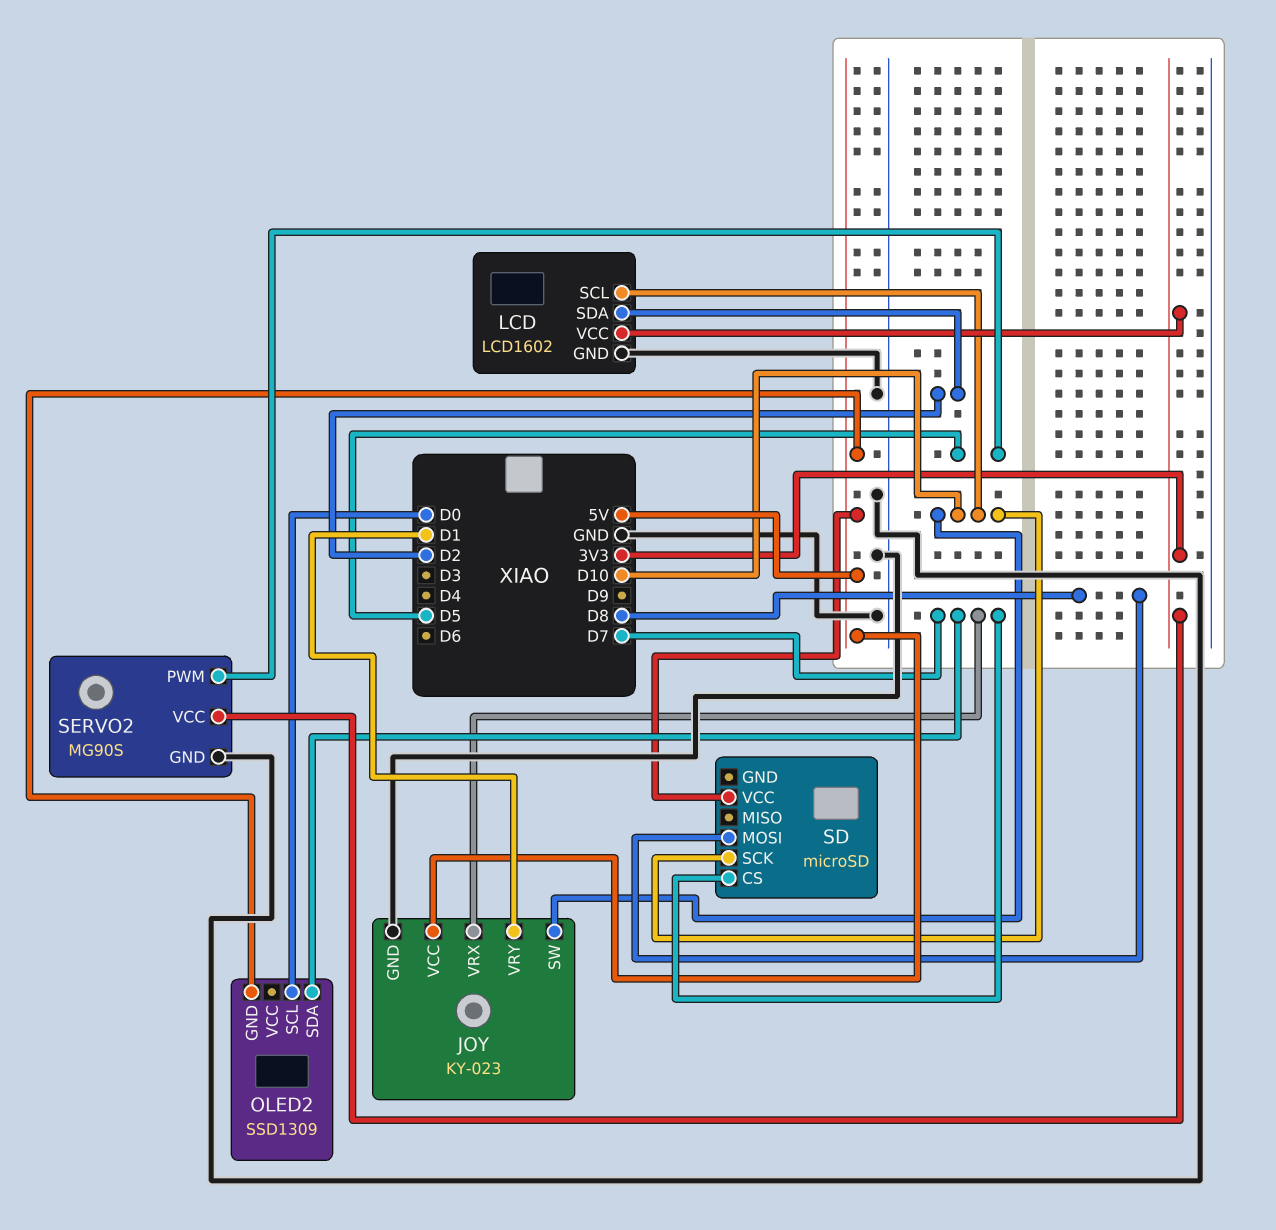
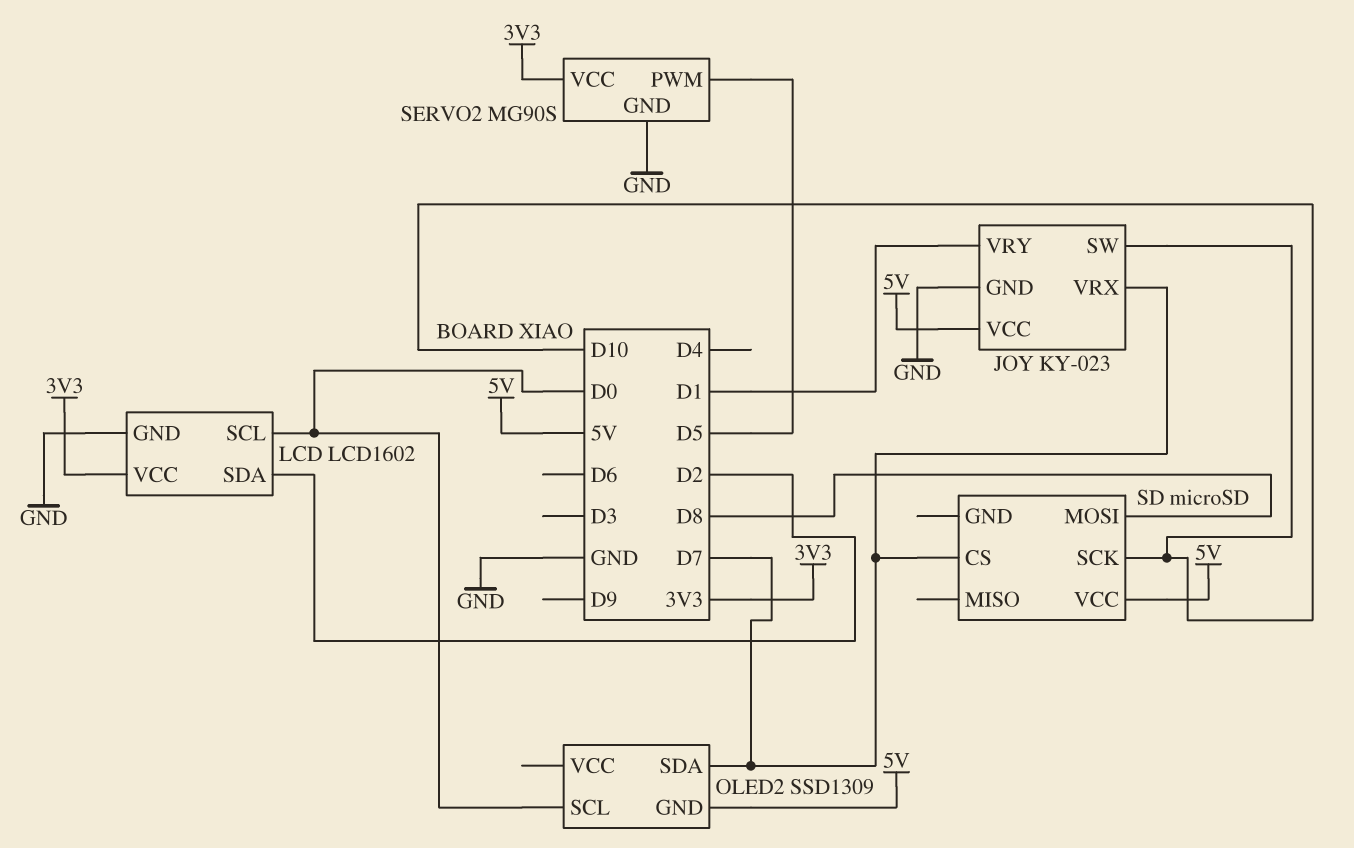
LCD pin SCL: D10 -> D0

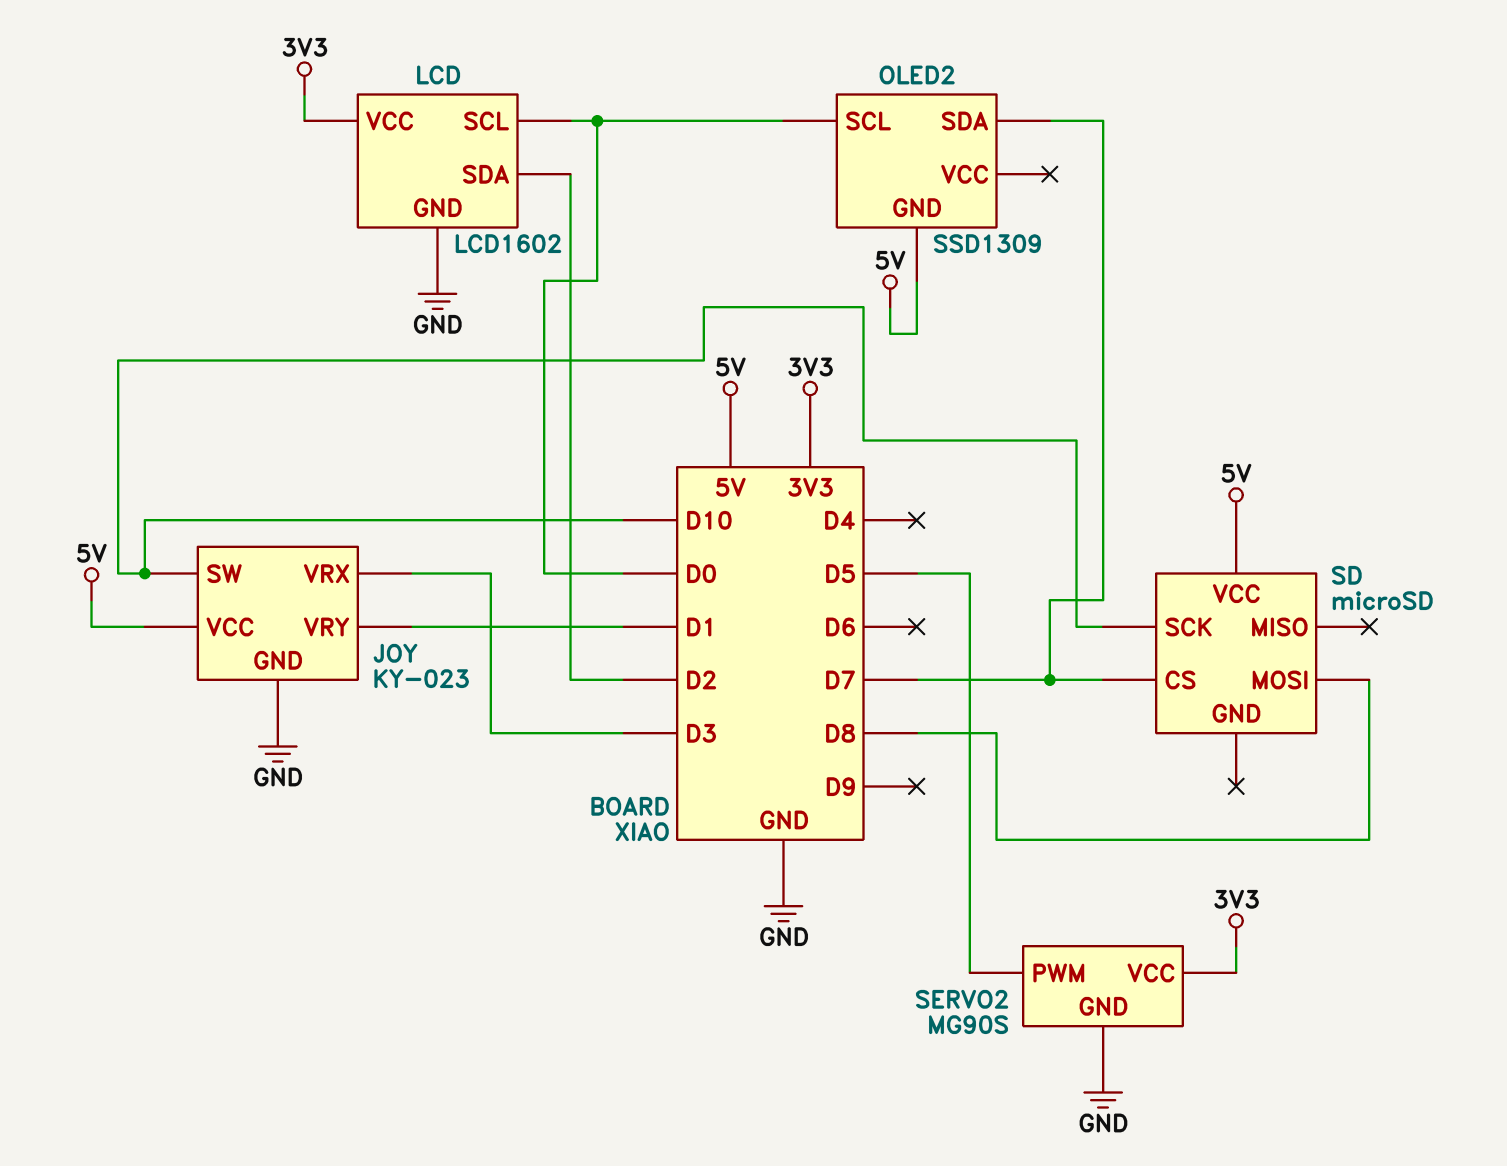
JOY pin VRX: D7 -> D3

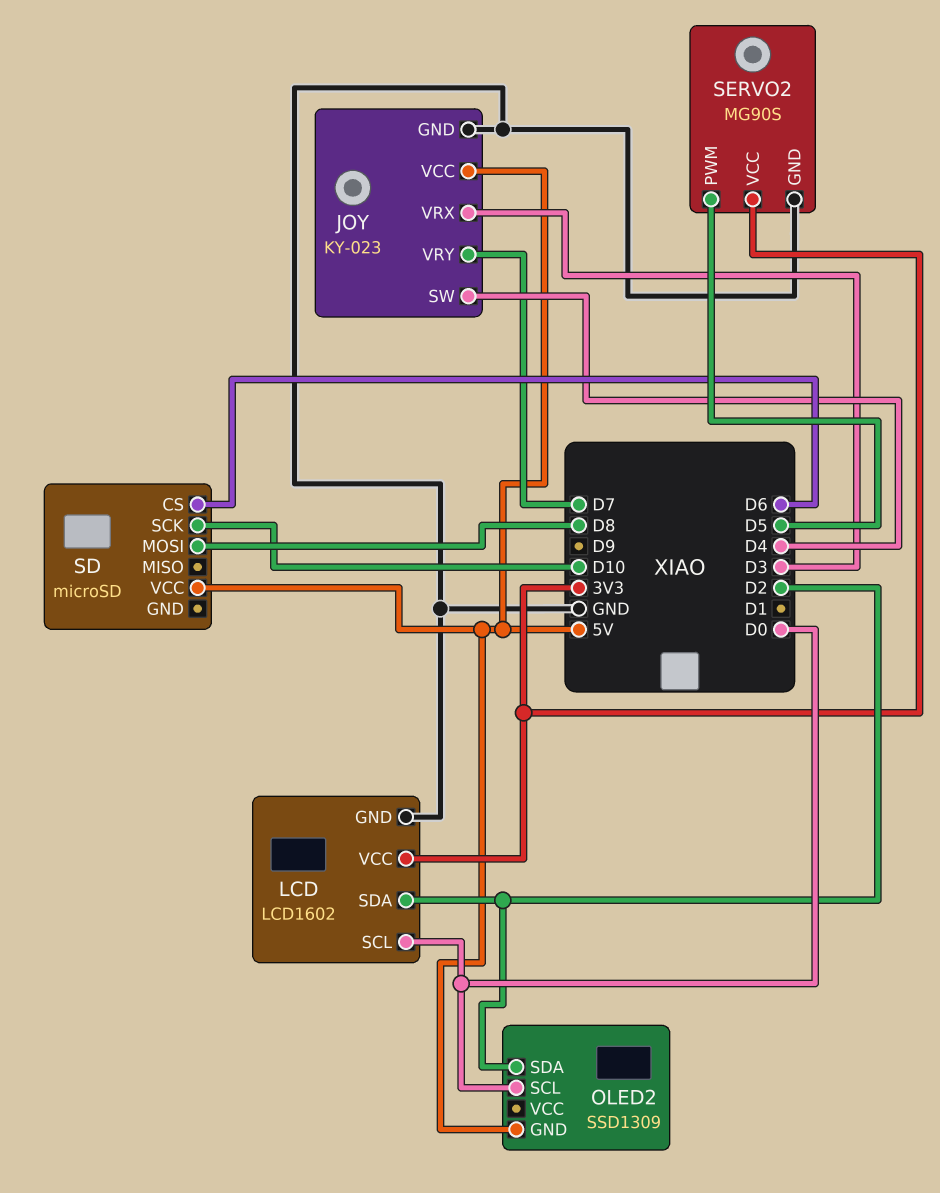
JOY pin SW: D10 -> D4
JOY pin VRY: D1 -> D7
OLED2 pin SDA: D7 -> D2
SD pin CS: D7 -> D6

